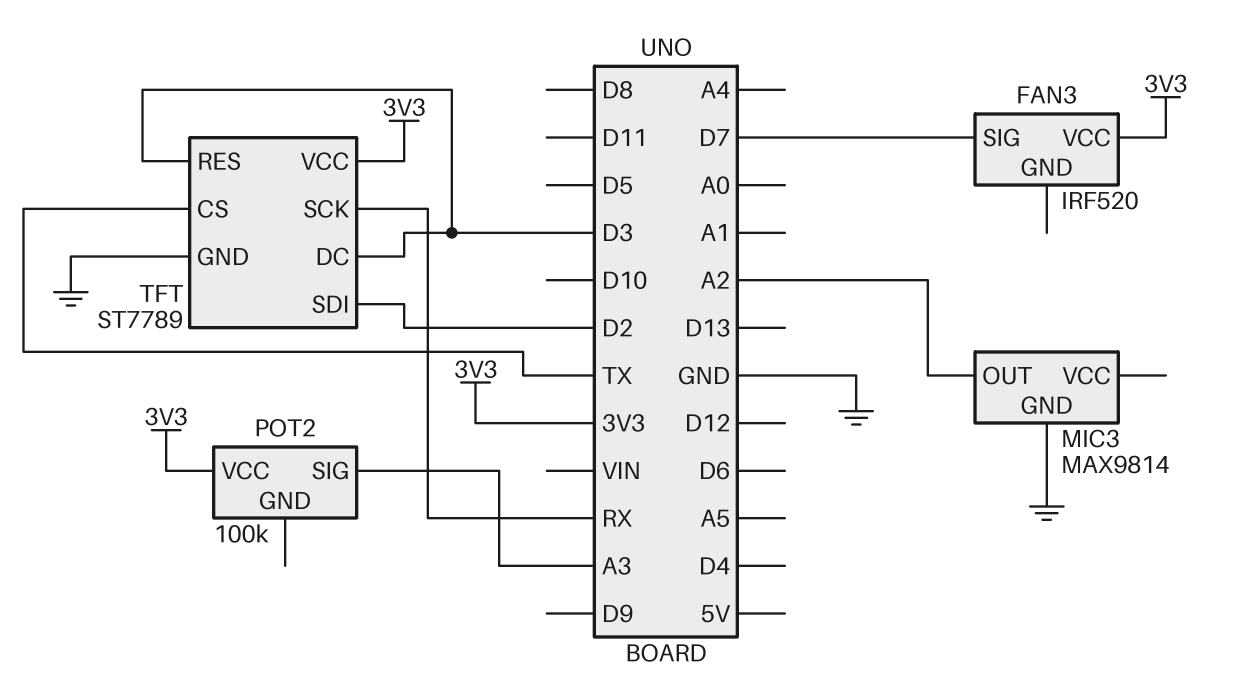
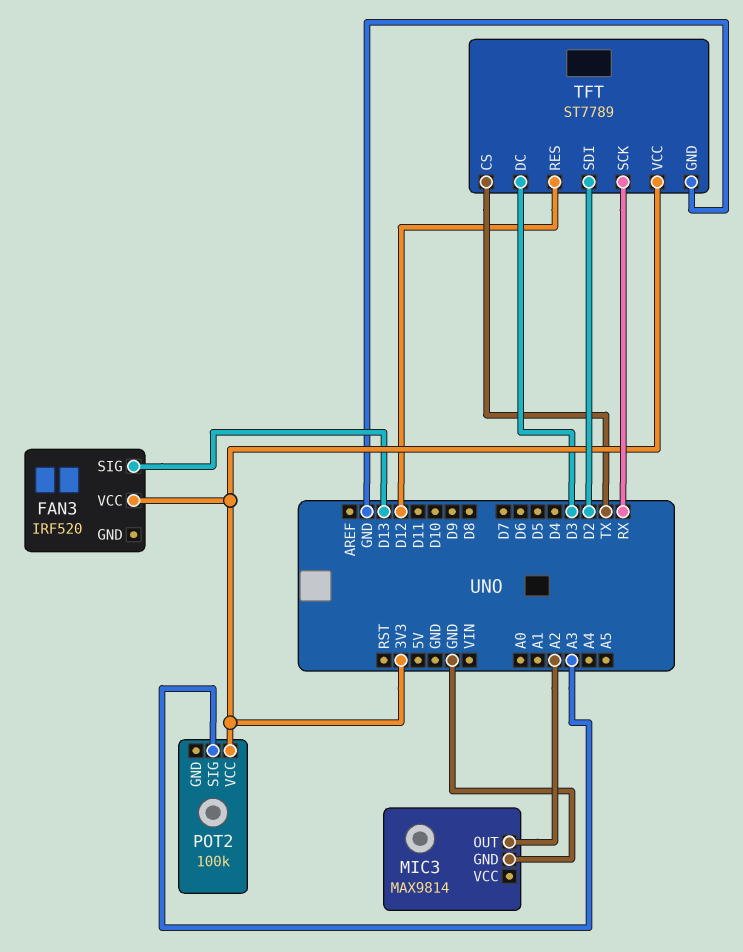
FAN3 pin SIG: D7 -> D13
TFT pin RES: D3 -> D12

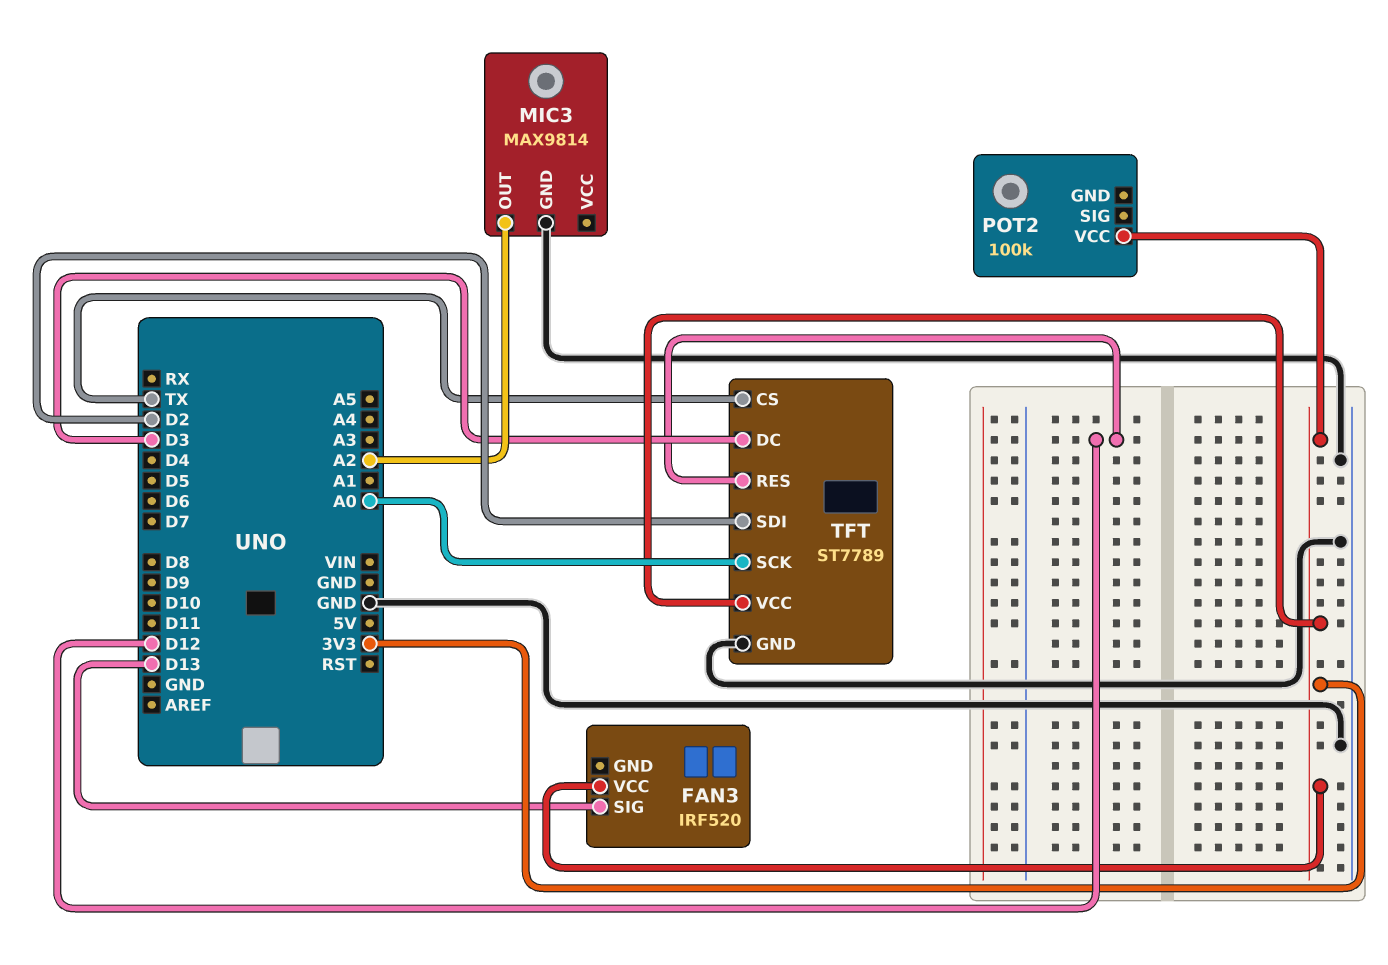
POT2 pin SIG: A3 -> none
TFT pin SCK: RX -> A0

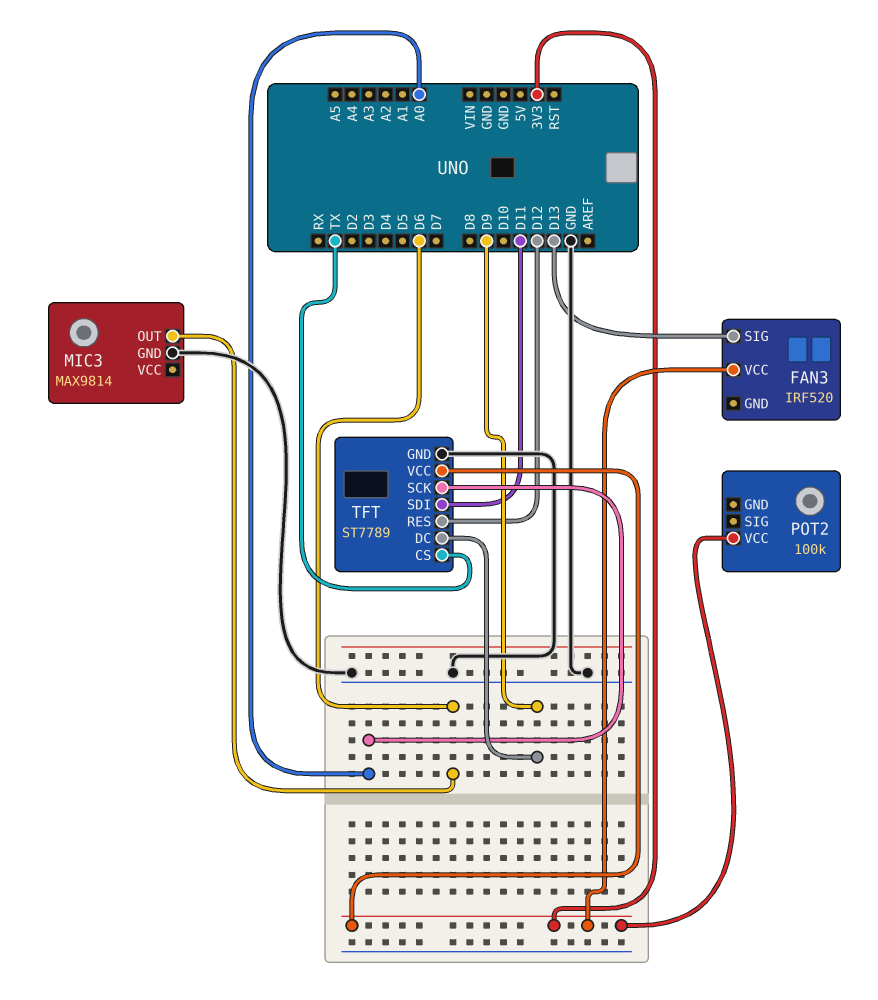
MIC3 pin OUT: A2 -> D6
TFT pin DC: D3 -> D9
TFT pin SDI: D2 -> D11

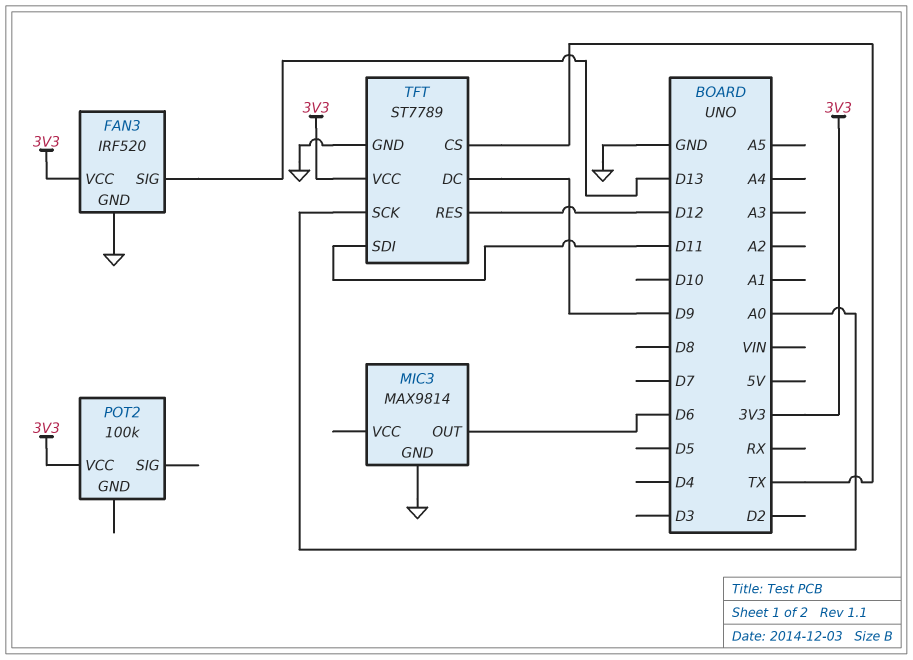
FAN3 pin GND: none -> GND

